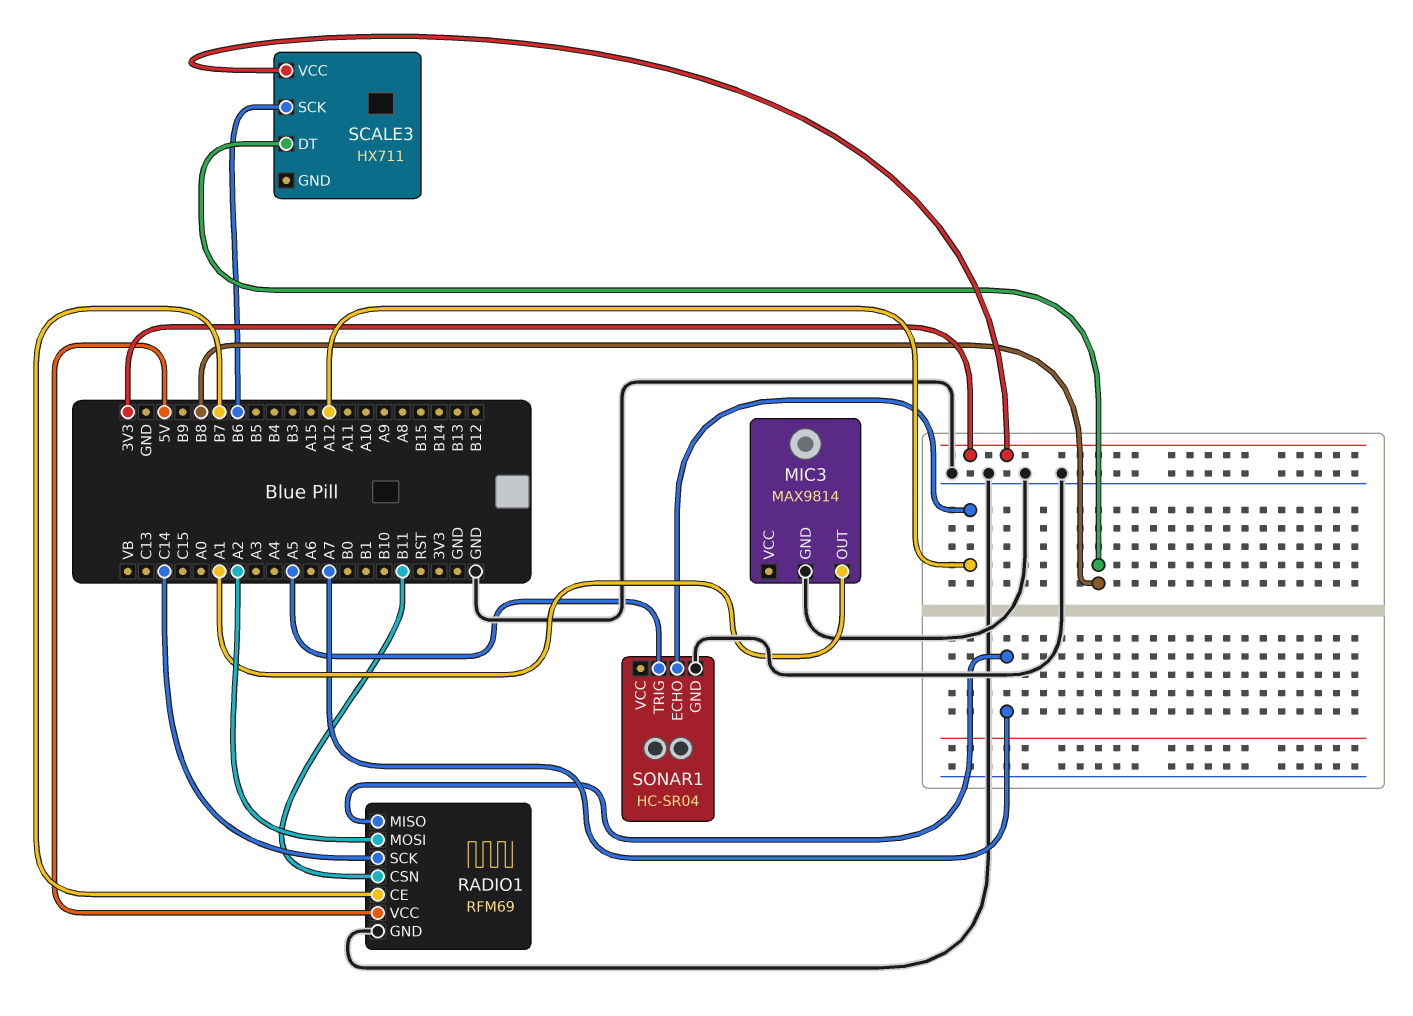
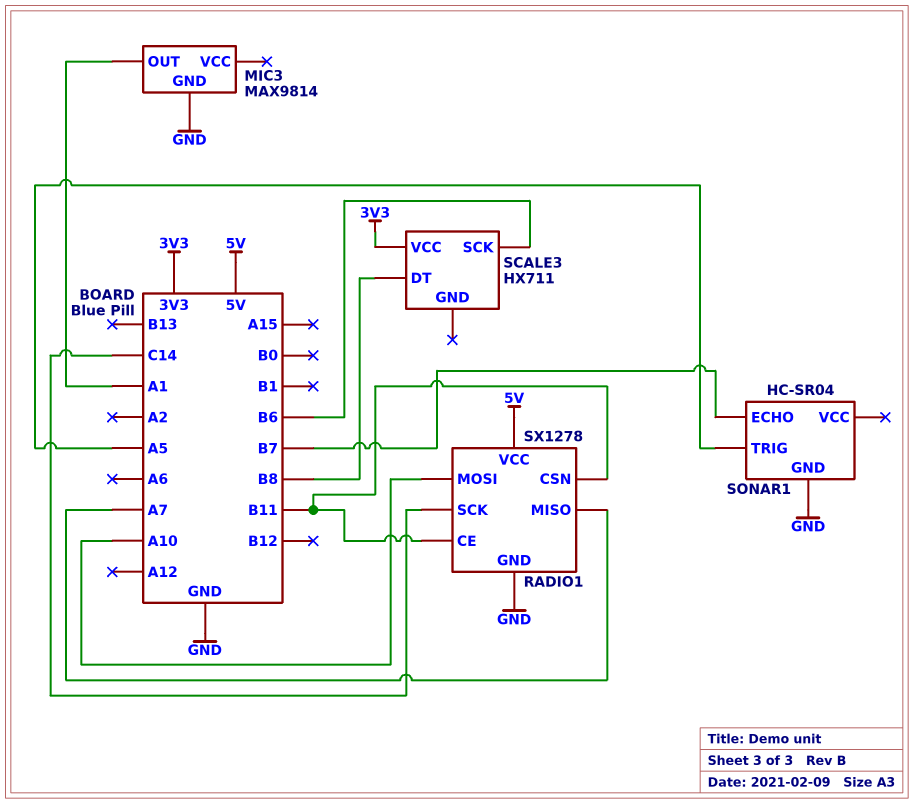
RADIO1: RFM69 -> SX1278
RADIO1 pin CE: B7 -> B11
RADIO1 pin MOSI: A2 -> A10
SONAR1 pin ECHO: A12 -> B7

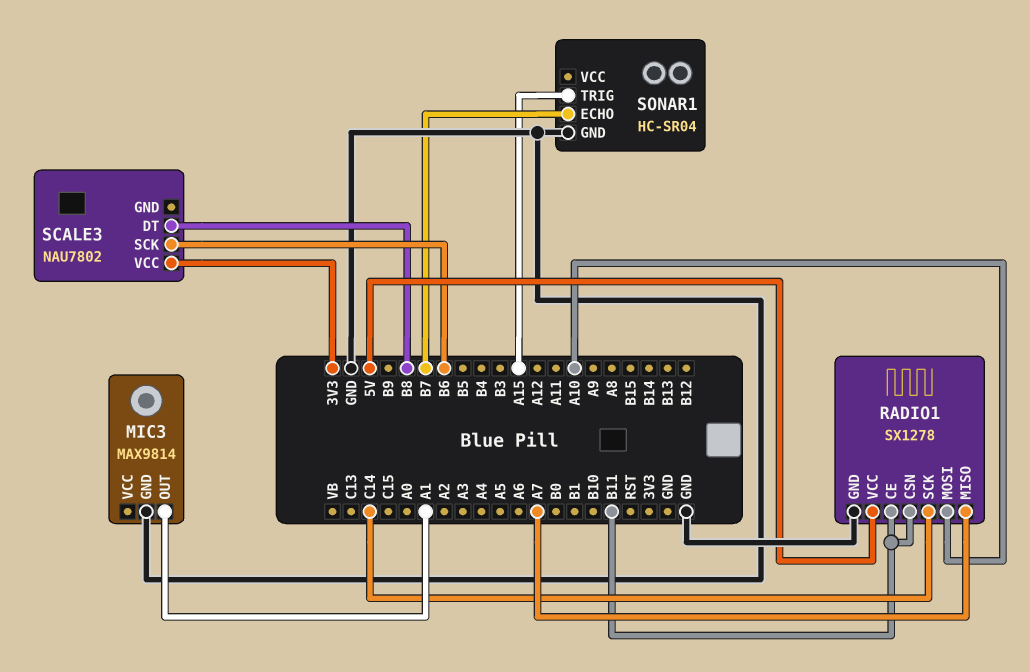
SCALE3: HX711 -> NAU7802
SONAR1 pin TRIG: A5 -> A15

